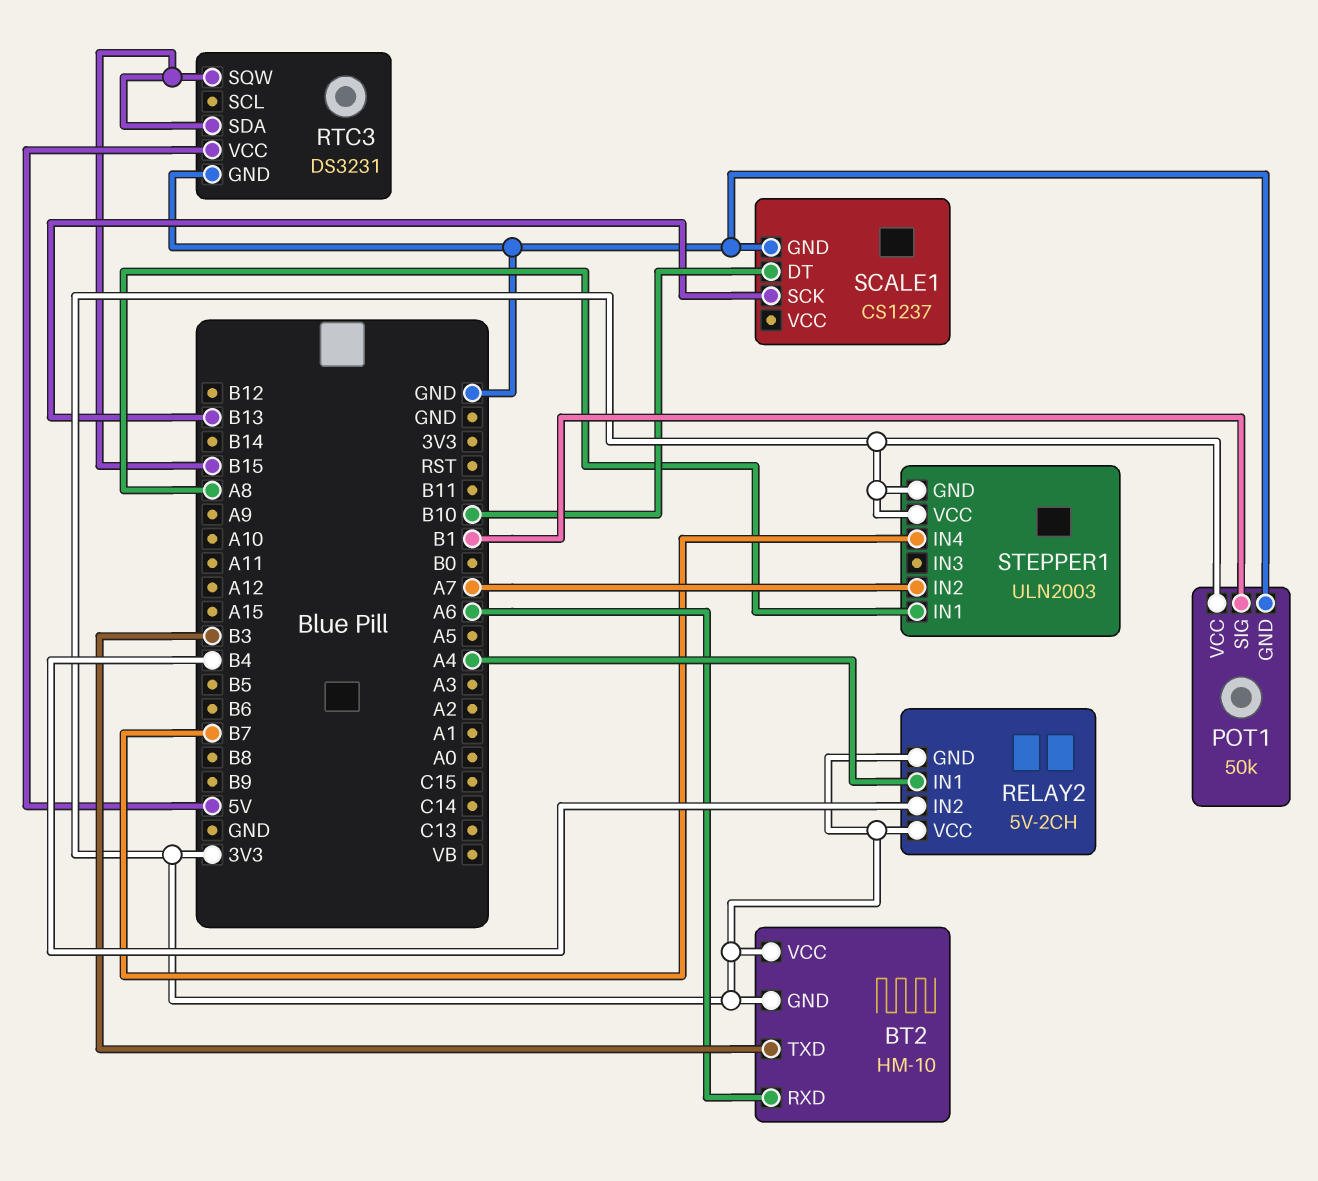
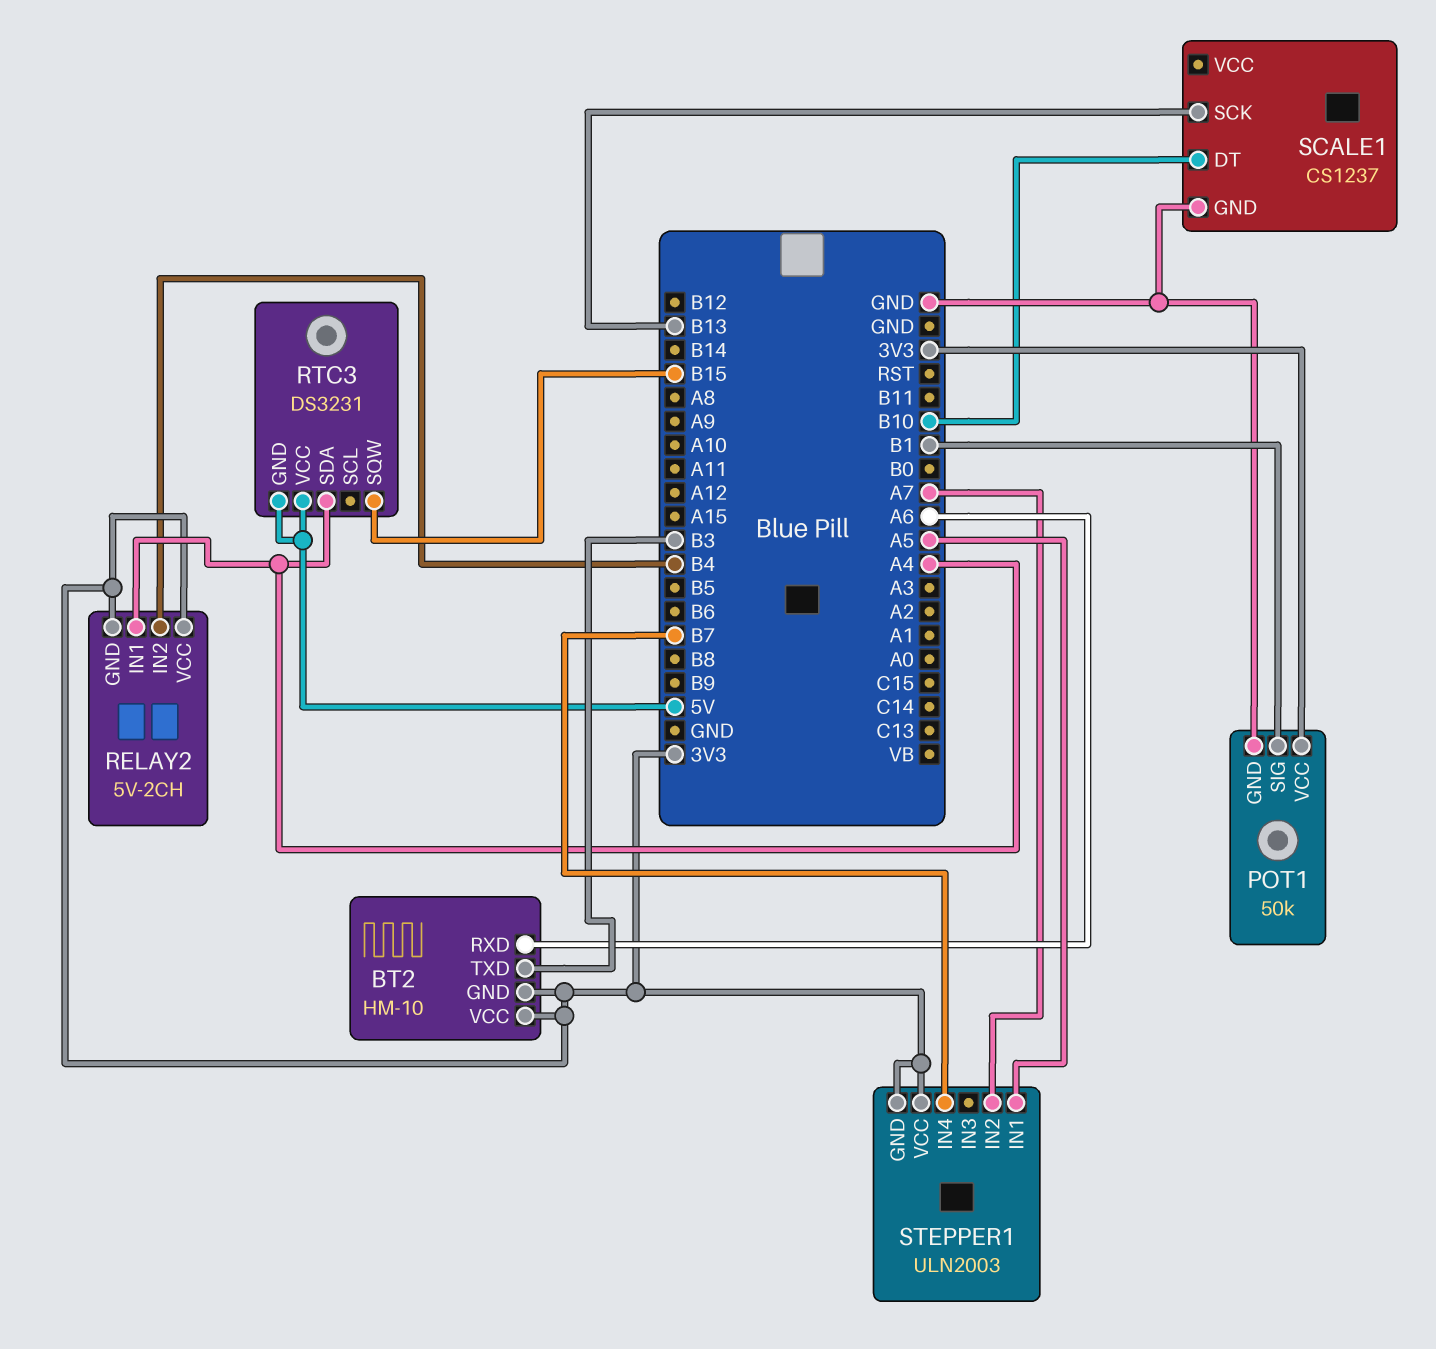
RTC3 pin GND: GND -> 5V
RTC3 pin SDA: B15 -> A4
STEPPER1 pin IN1: A8 -> A5

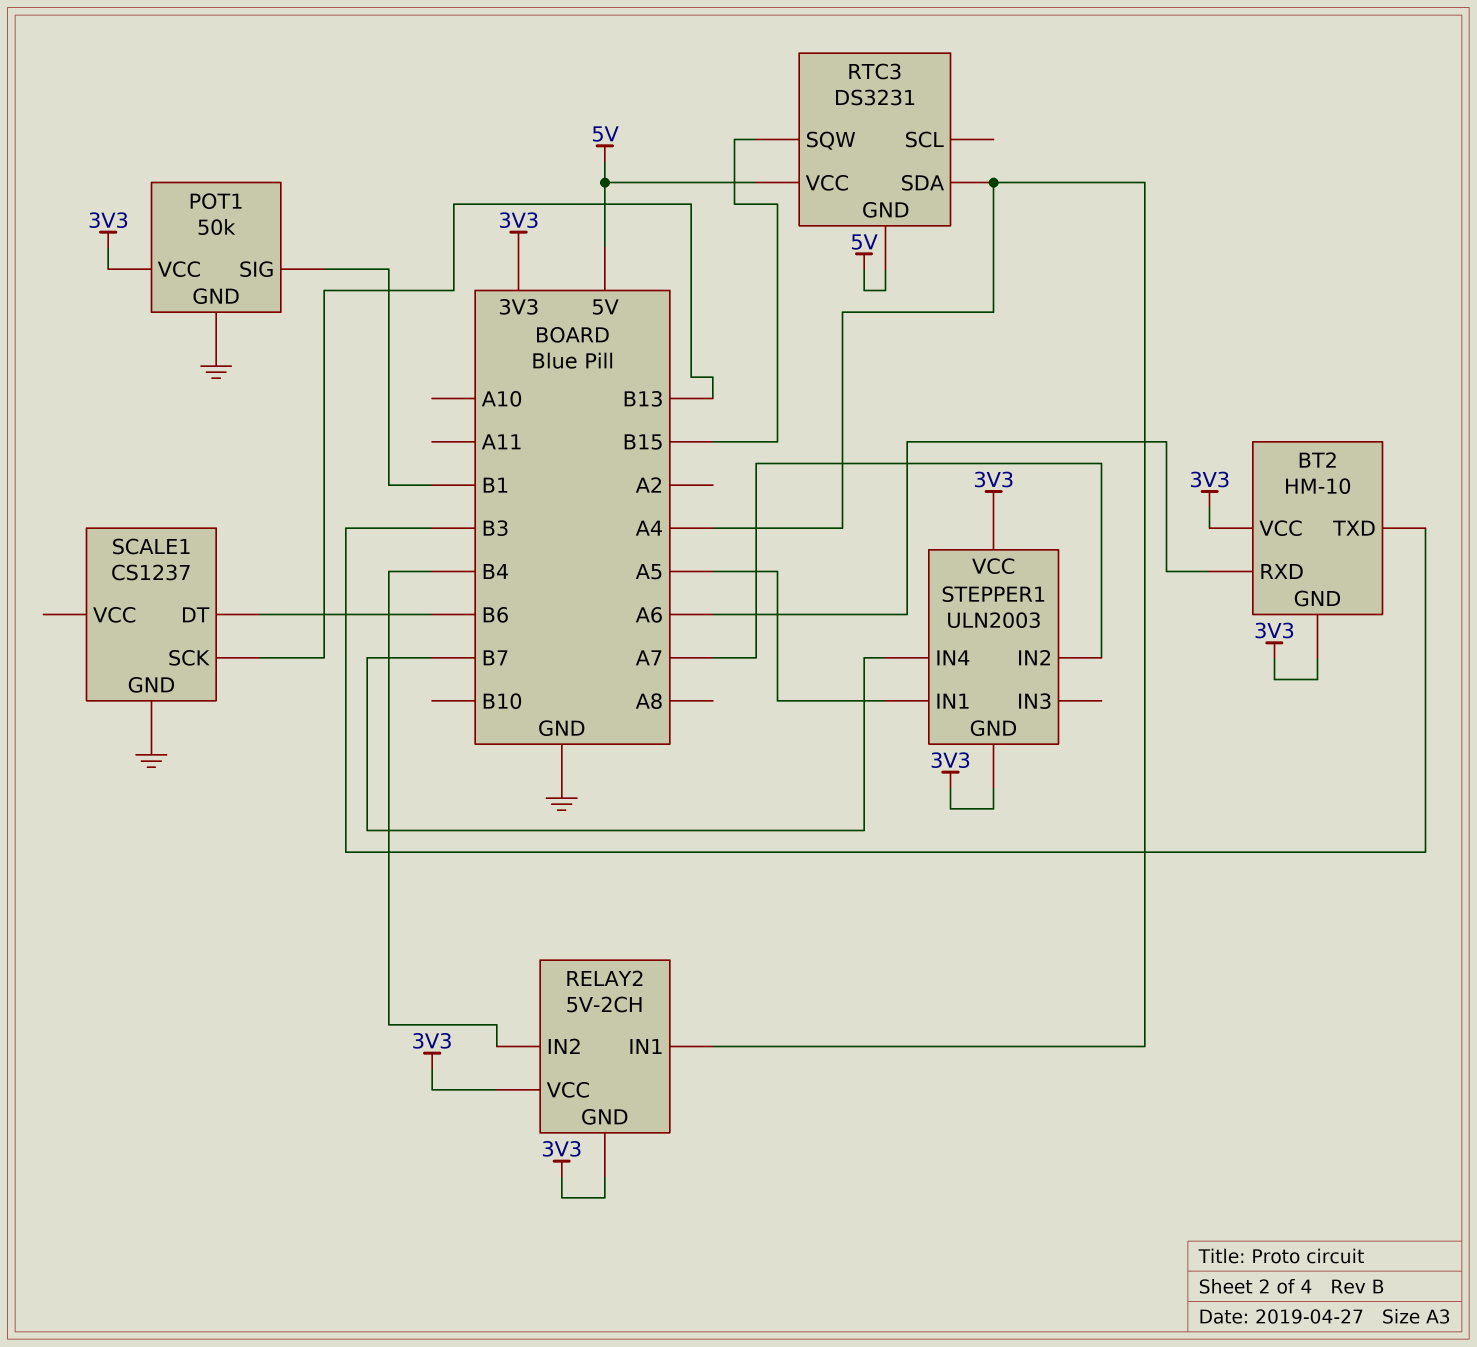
SCALE1 pin DT: B10 -> B6

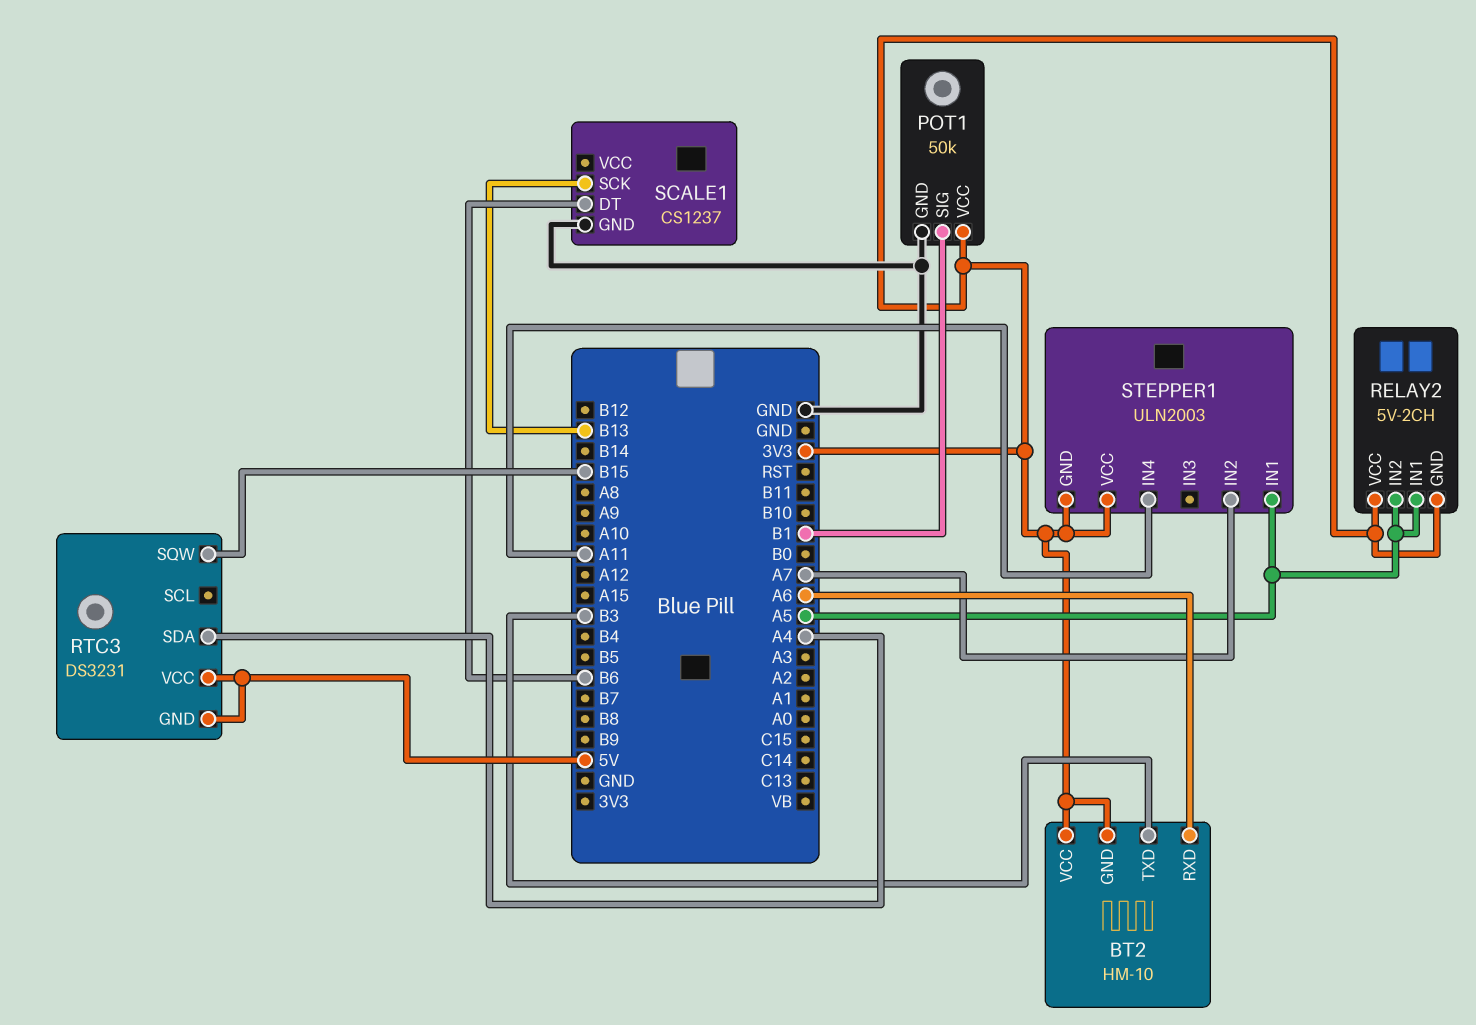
RELAY2 pin IN1: A4 -> A5
RELAY2 pin IN2: B4 -> A5
STEPPER1 pin IN4: B7 -> A11

